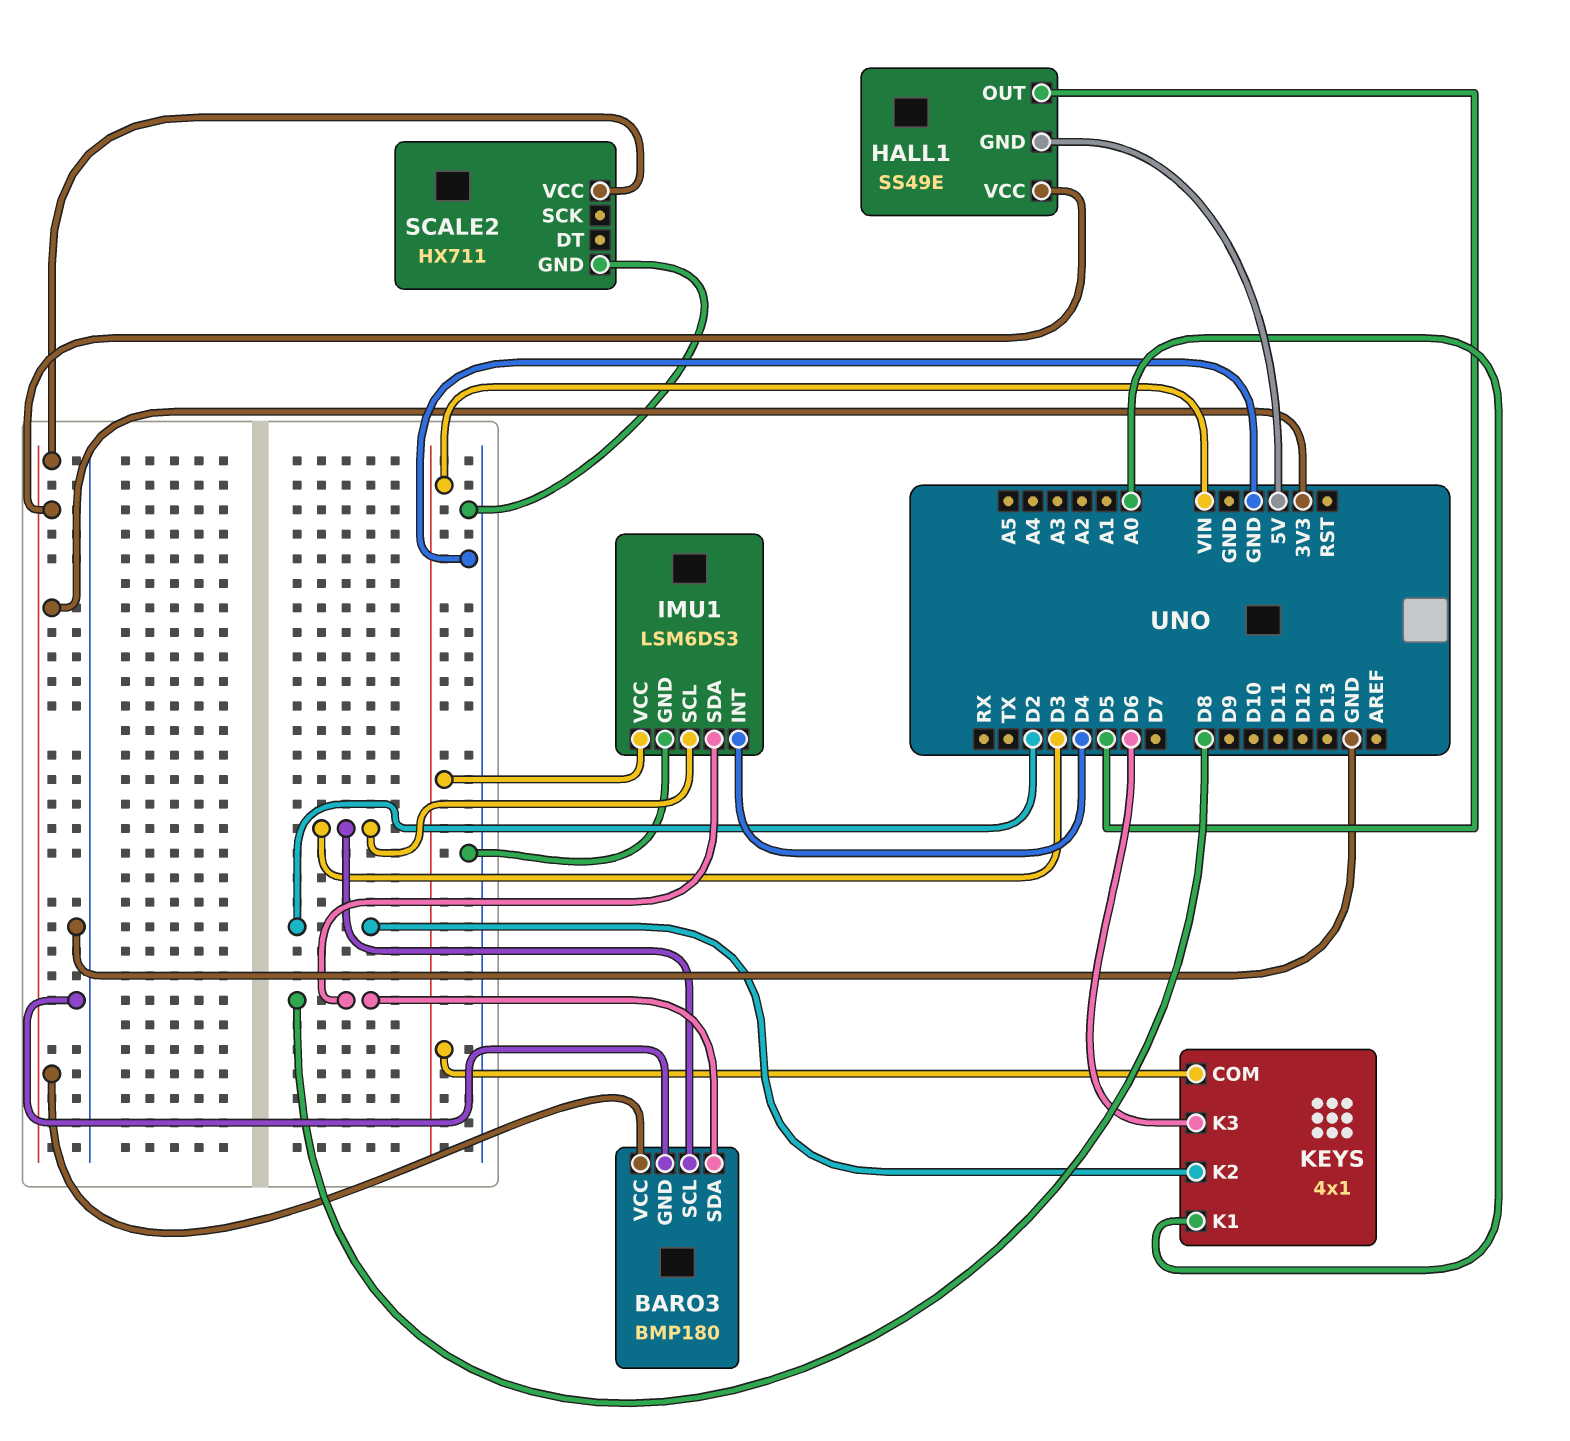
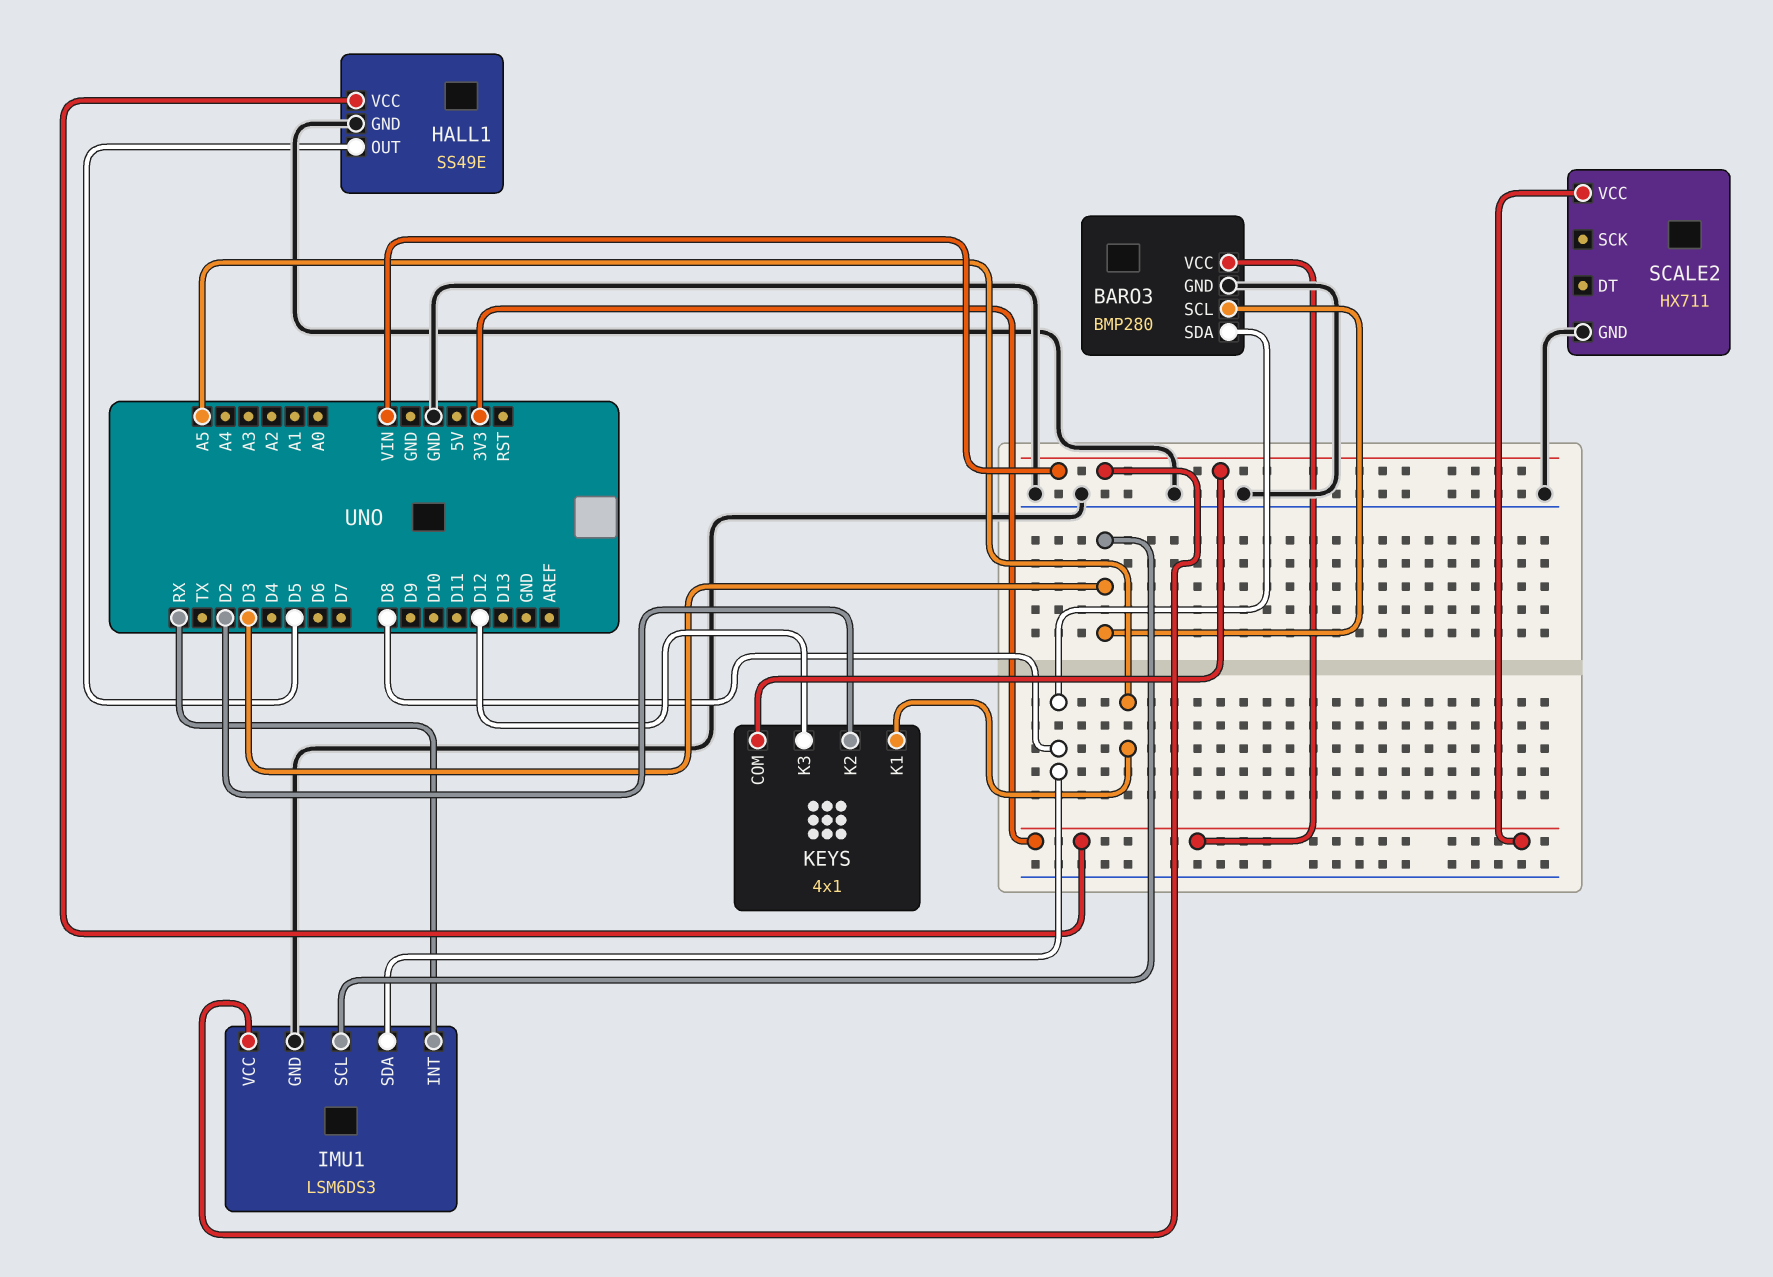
BARO3: BMP180 -> BMP280
HALL1 pin GND: 5V -> GND
IMU1 pin INT: D4 -> RX
KEYS pin K1: A0 -> A5
KEYS pin K3: D6 -> D12

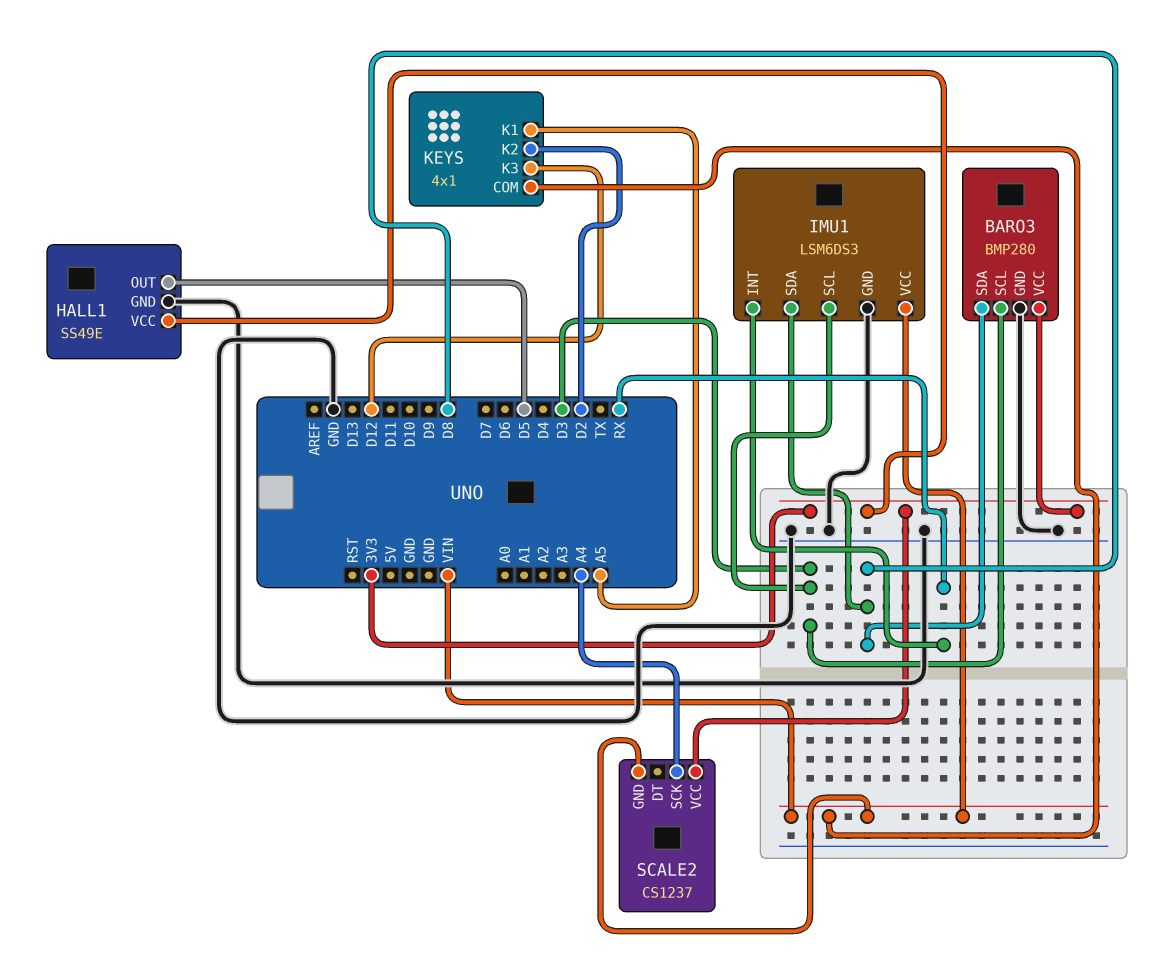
SCALE2: HX711 -> CS1237
SCALE2 pin GND: GND -> VIN
SCALE2 pin SCK: none -> A4

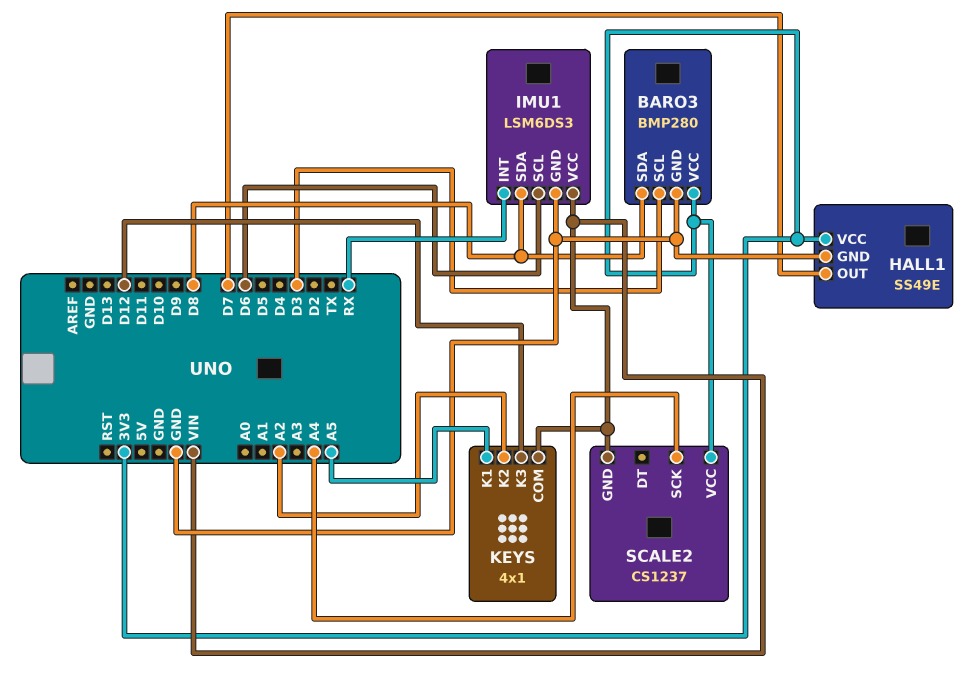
HALL1 pin OUT: D5 -> D7
IMU1 pin SCL: D3 -> D6
KEYS pin K2: D2 -> A2

